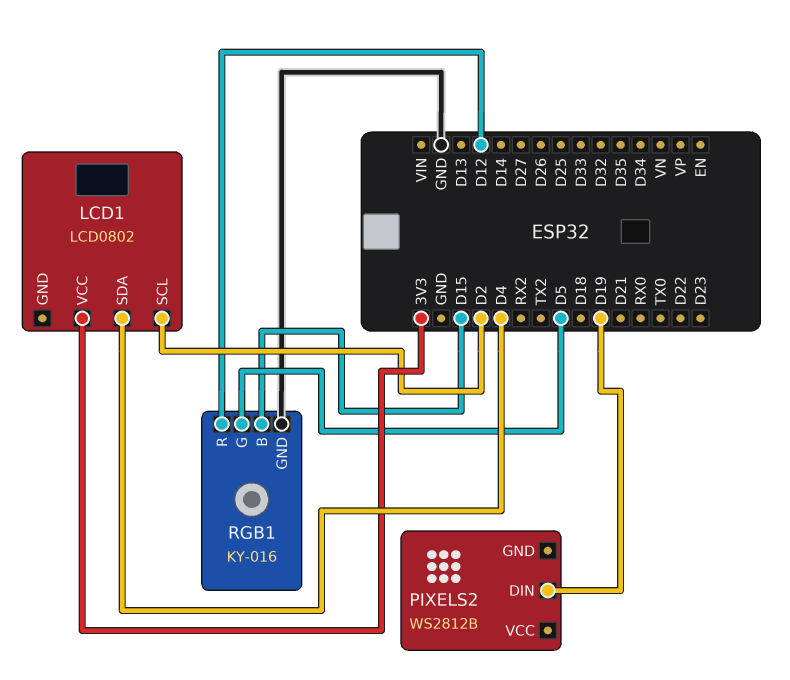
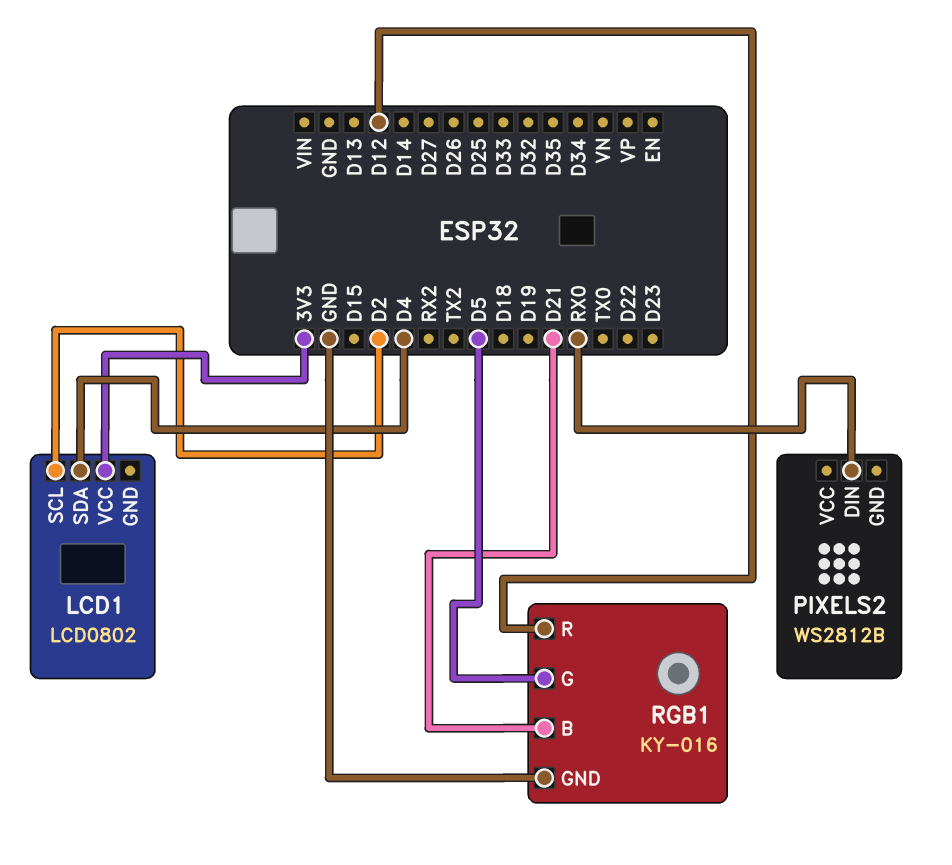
PIXELS2 pin DIN: D19 -> RX0
RGB1 pin B: D15 -> D21

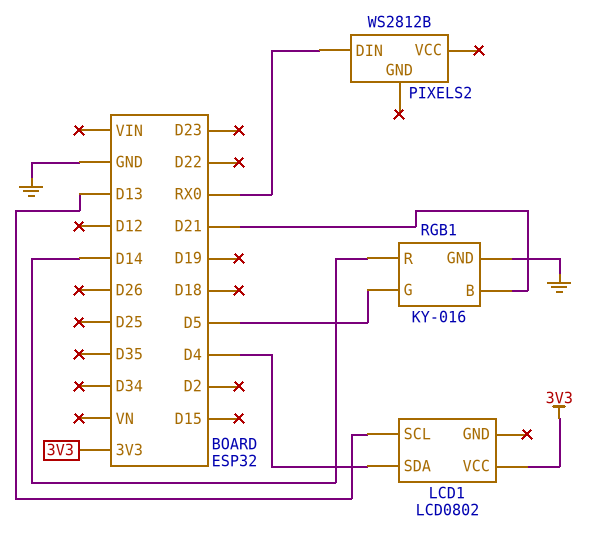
LCD1 pin SCL: D2 -> D13
RGB1 pin R: D12 -> D14

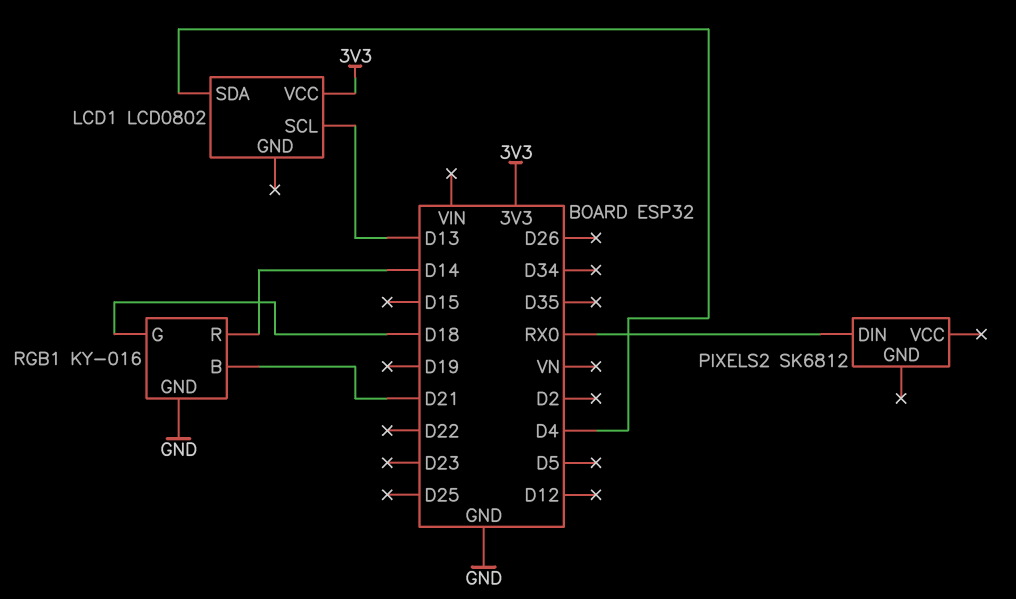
PIXELS2: WS2812B -> SK6812
RGB1 pin G: D5 -> D18

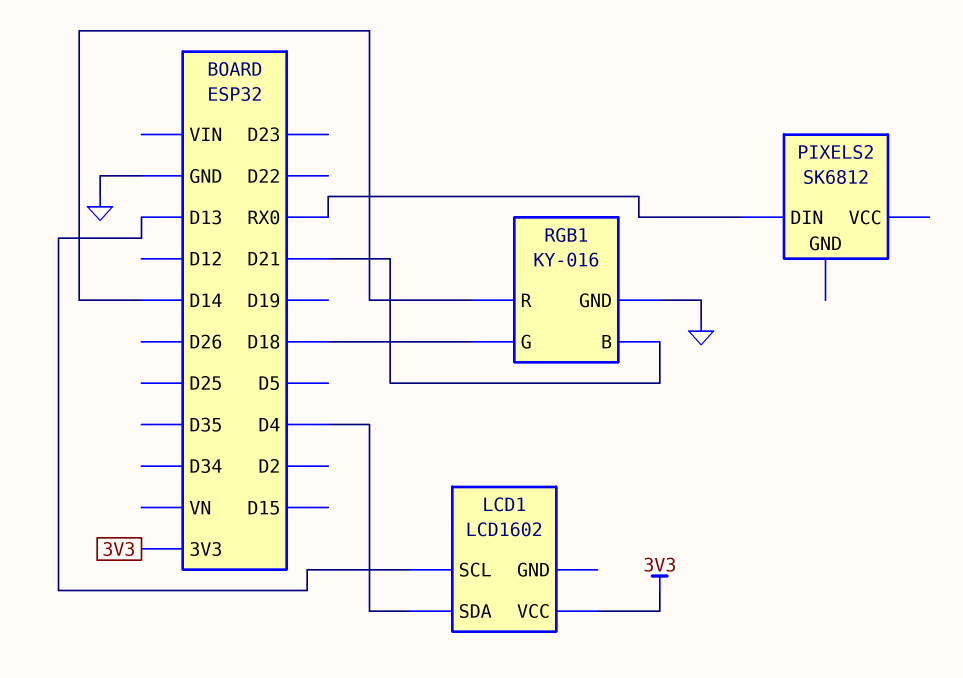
LCD1: LCD0802 -> LCD1602

